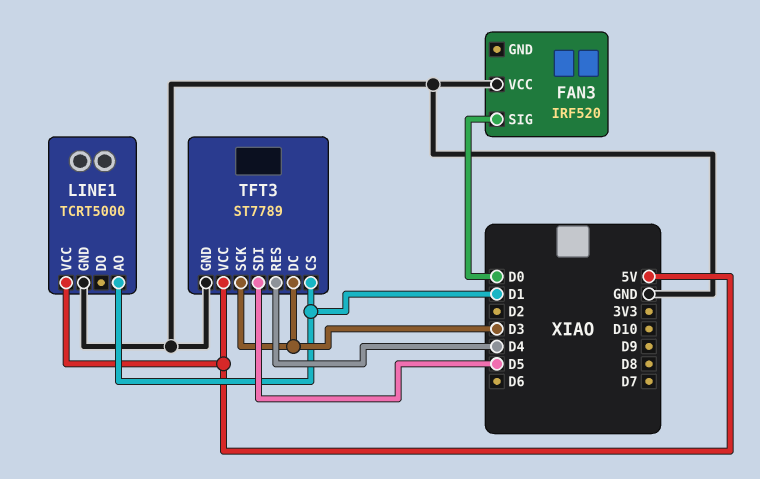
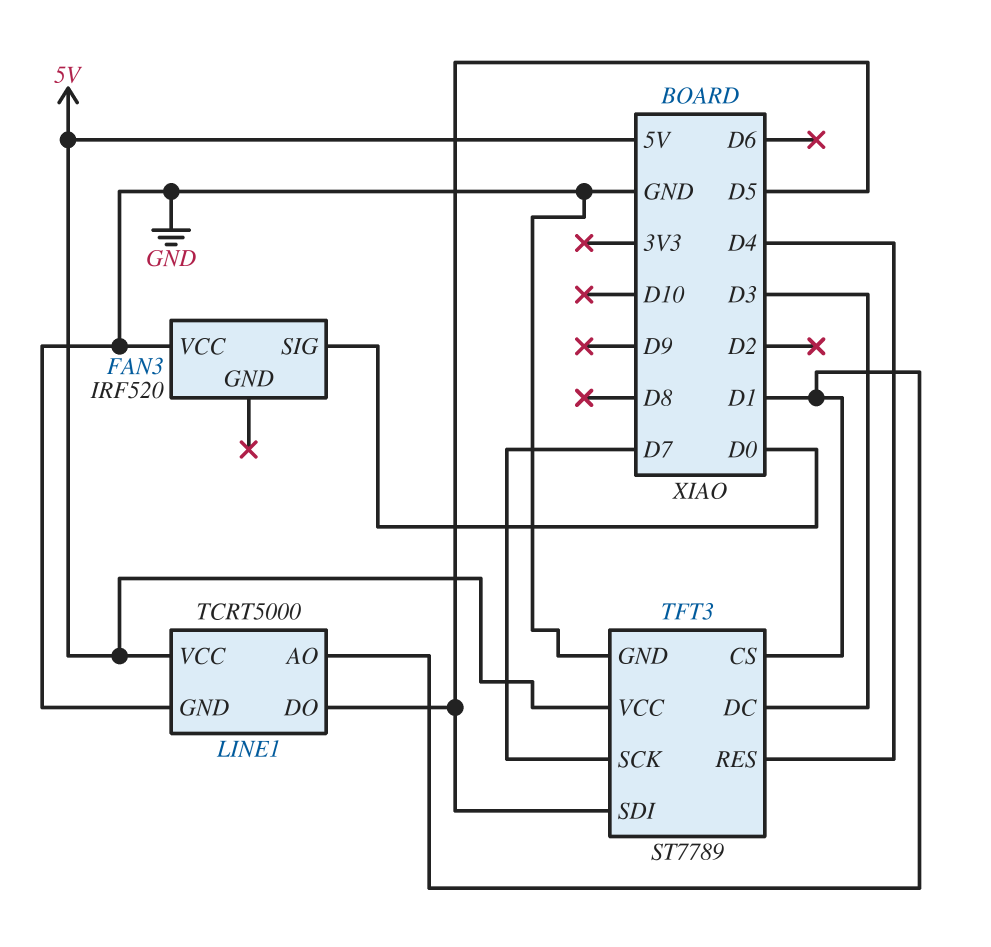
LINE1 pin DO: none -> D5
TFT3 pin SCK: D3 -> D7

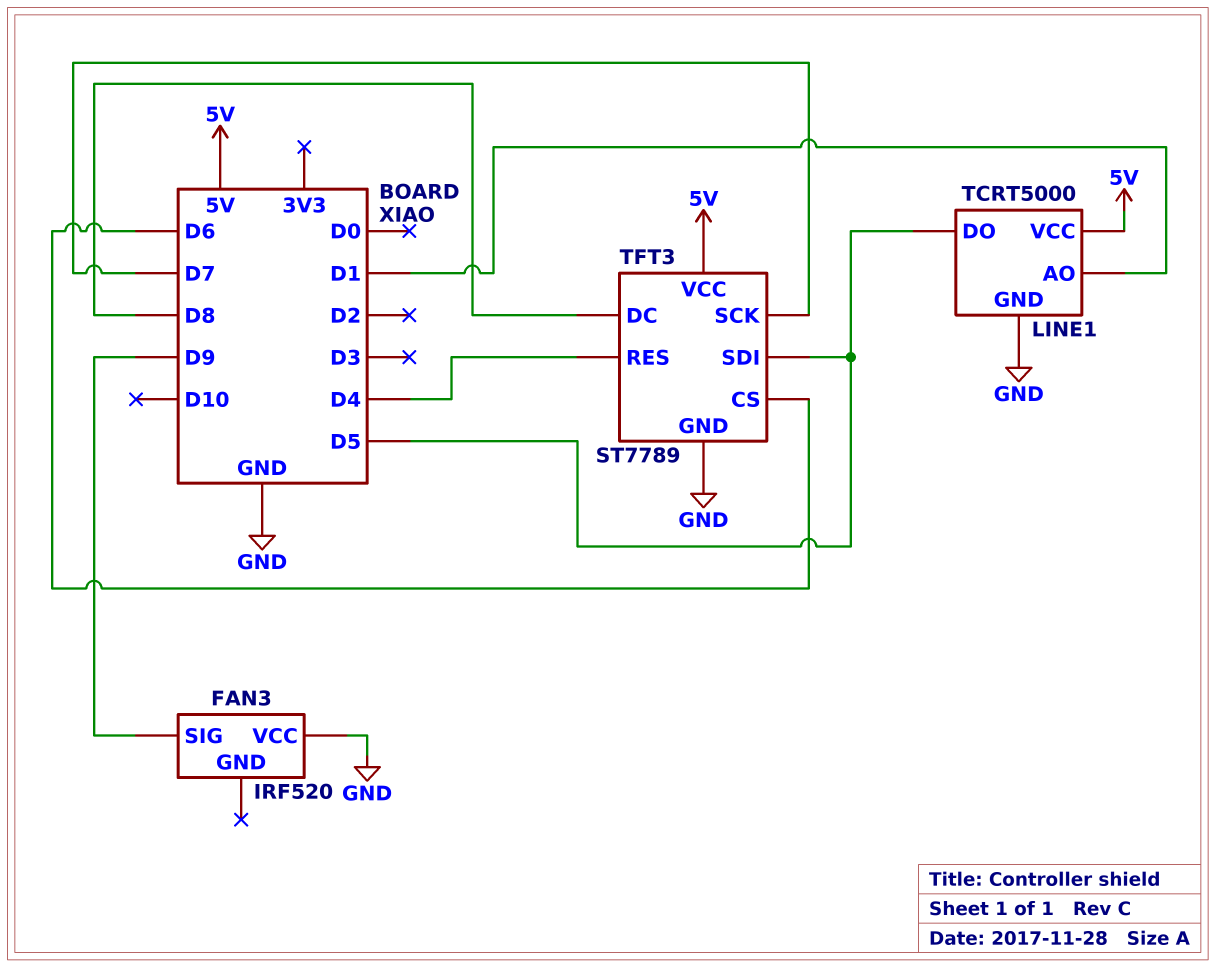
FAN3 pin SIG: D0 -> D9
TFT3 pin CS: D1 -> D6
TFT3 pin DC: D3 -> D8

